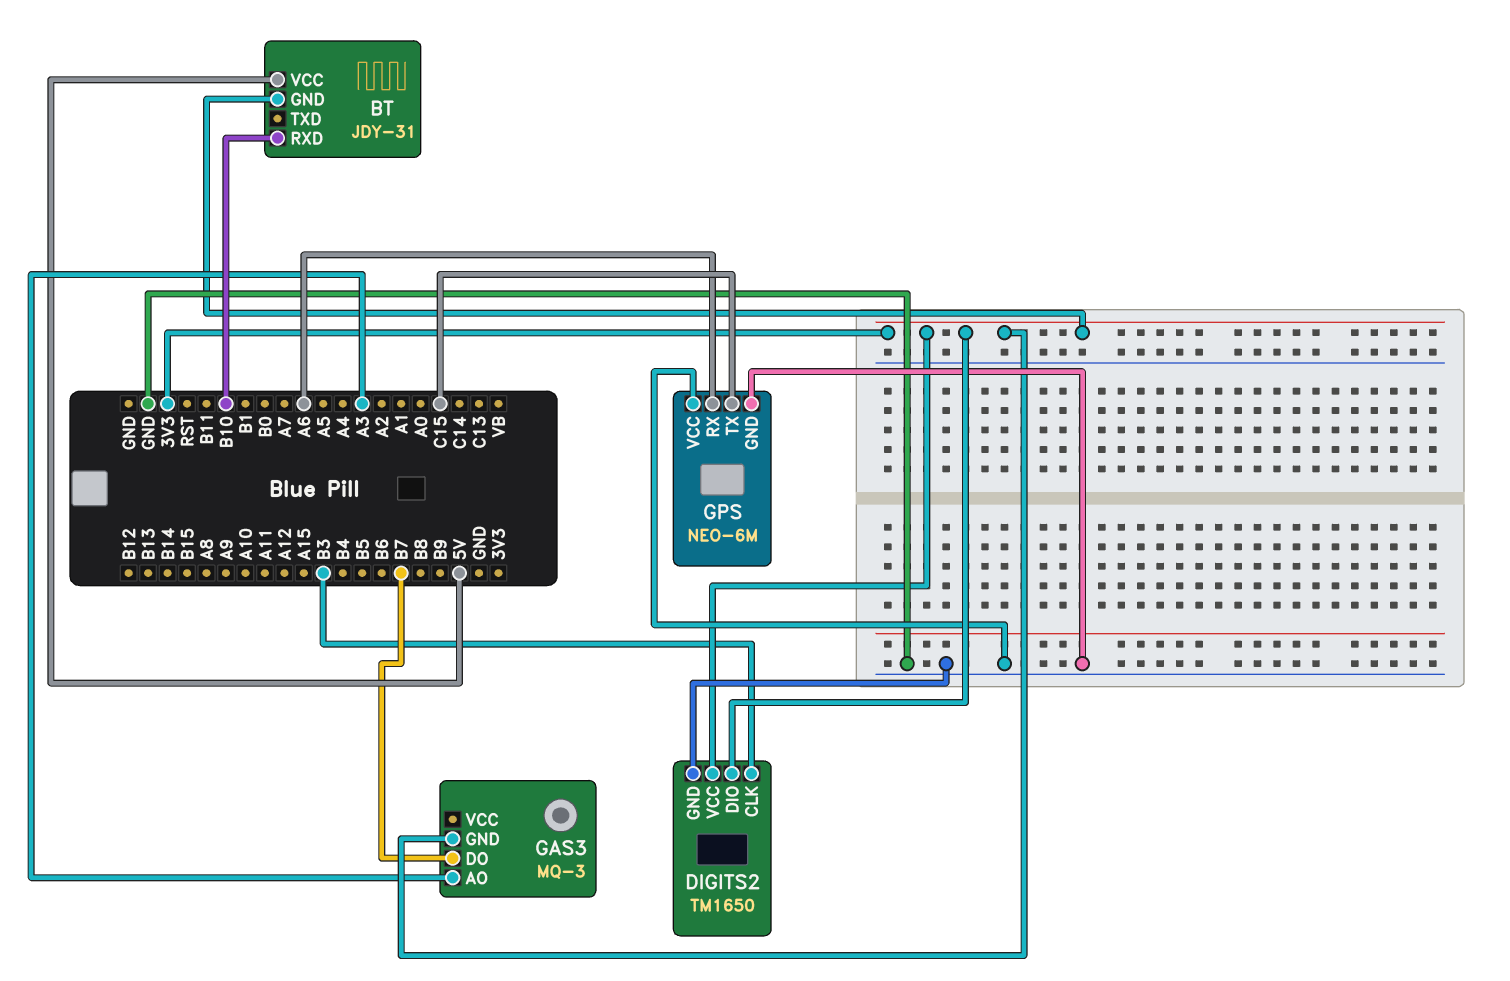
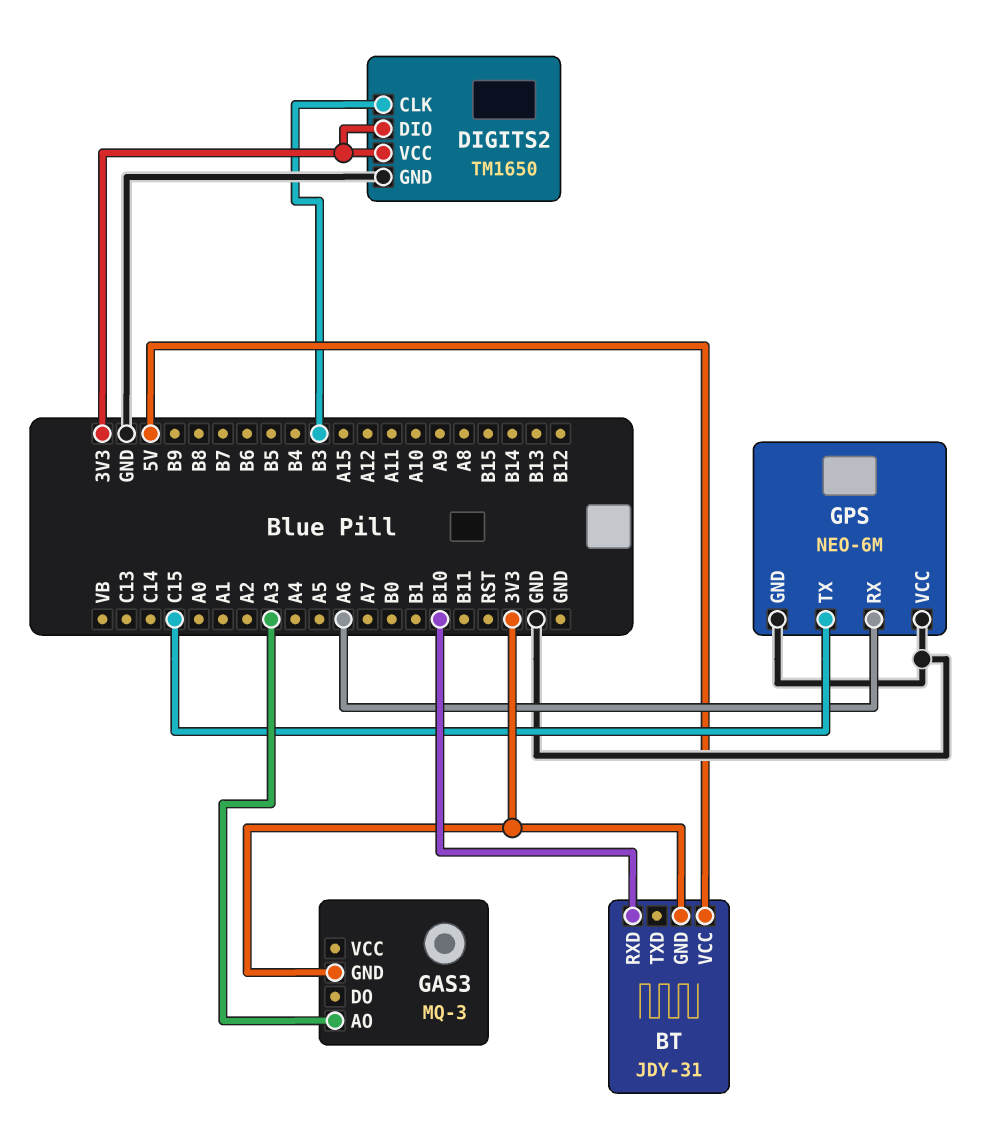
GAS3 pin DO: B7 -> none

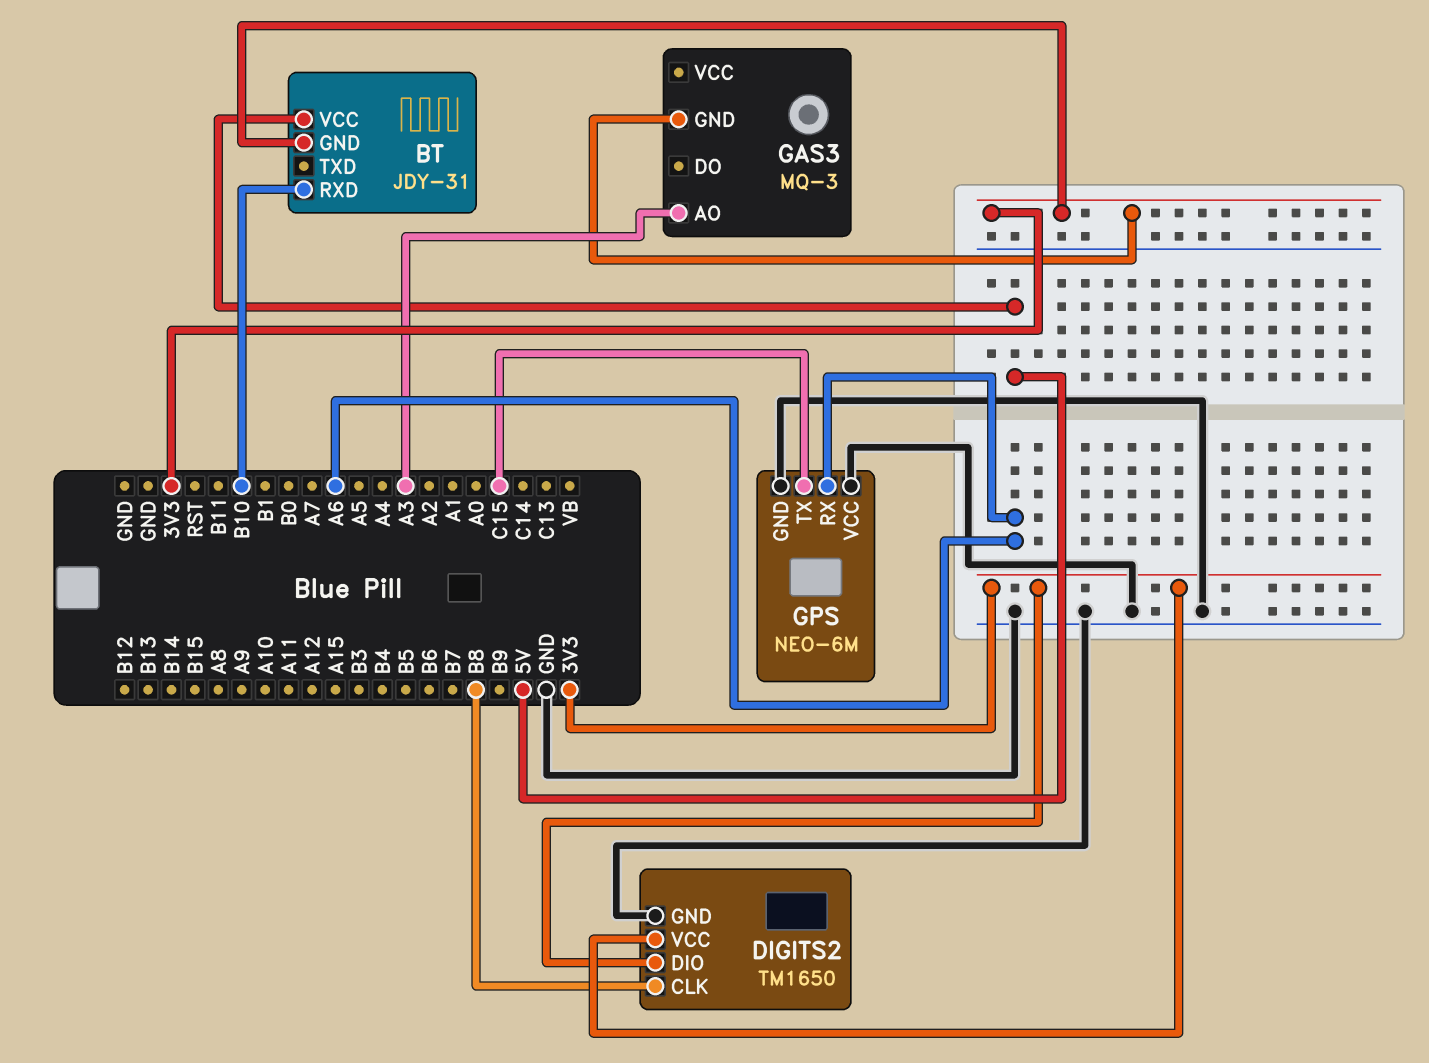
DIGITS2 pin CLK: B3 -> B8

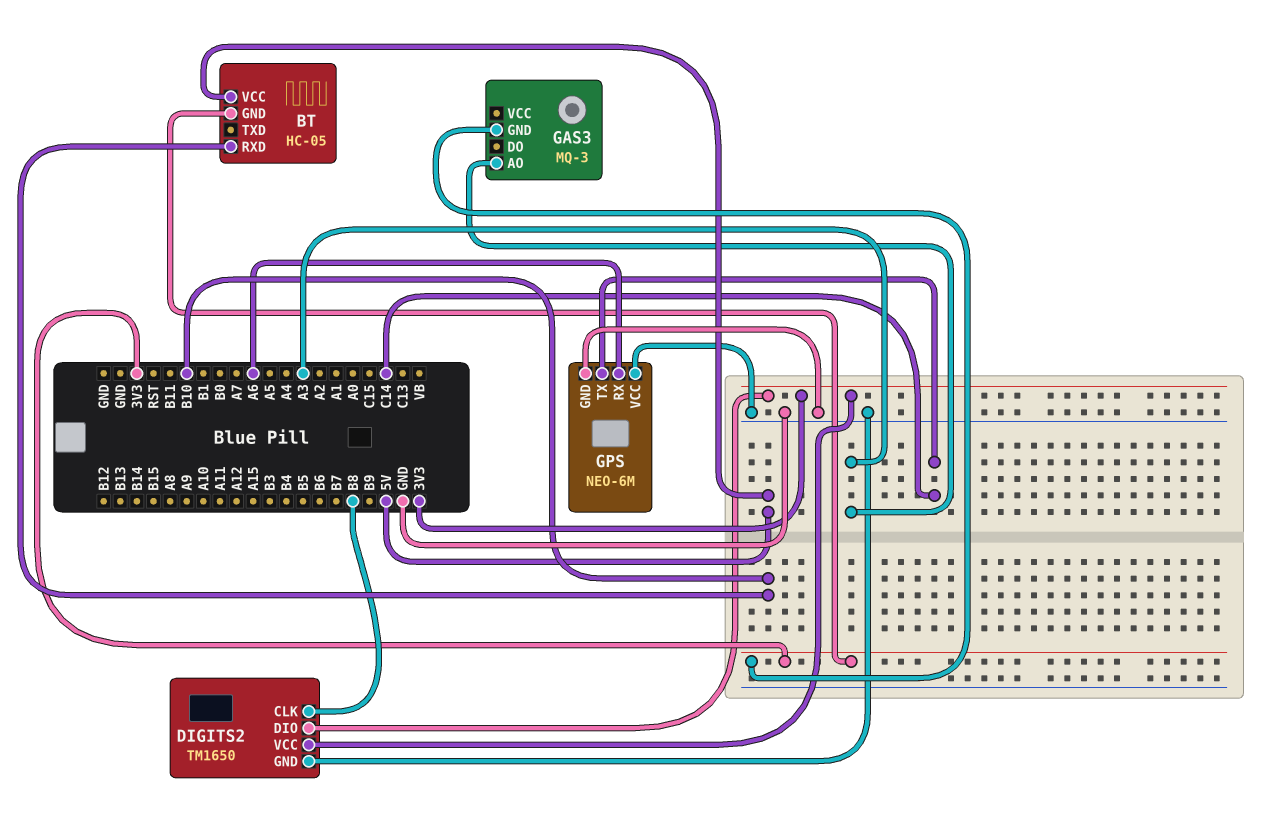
BT: JDY-31 -> HC-05
GPS pin TX: C15 -> C14

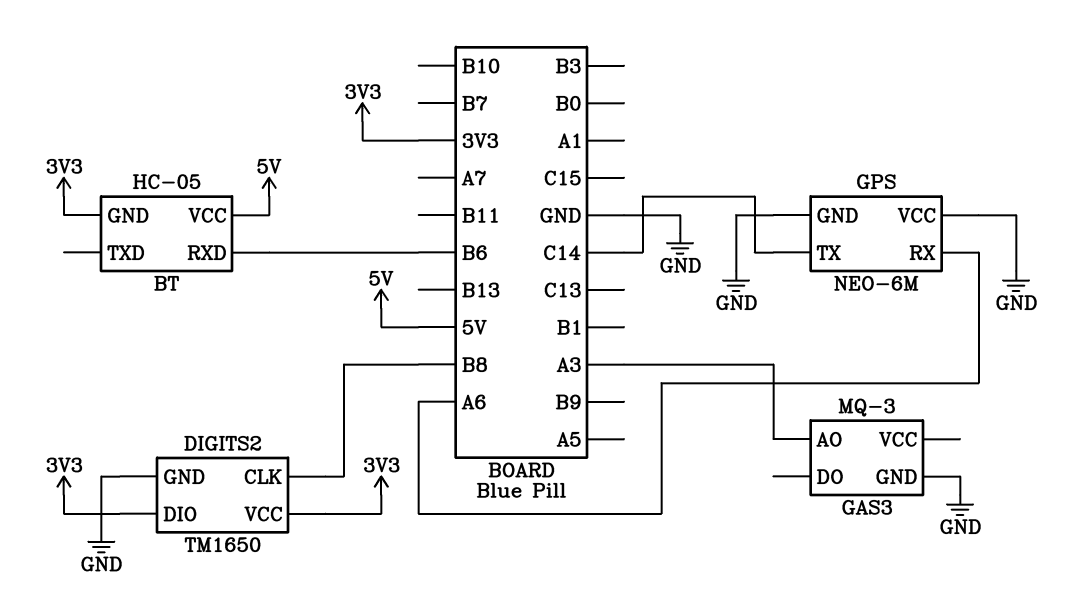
BT pin RXD: B10 -> B6
GAS3 pin GND: 3V3 -> GND

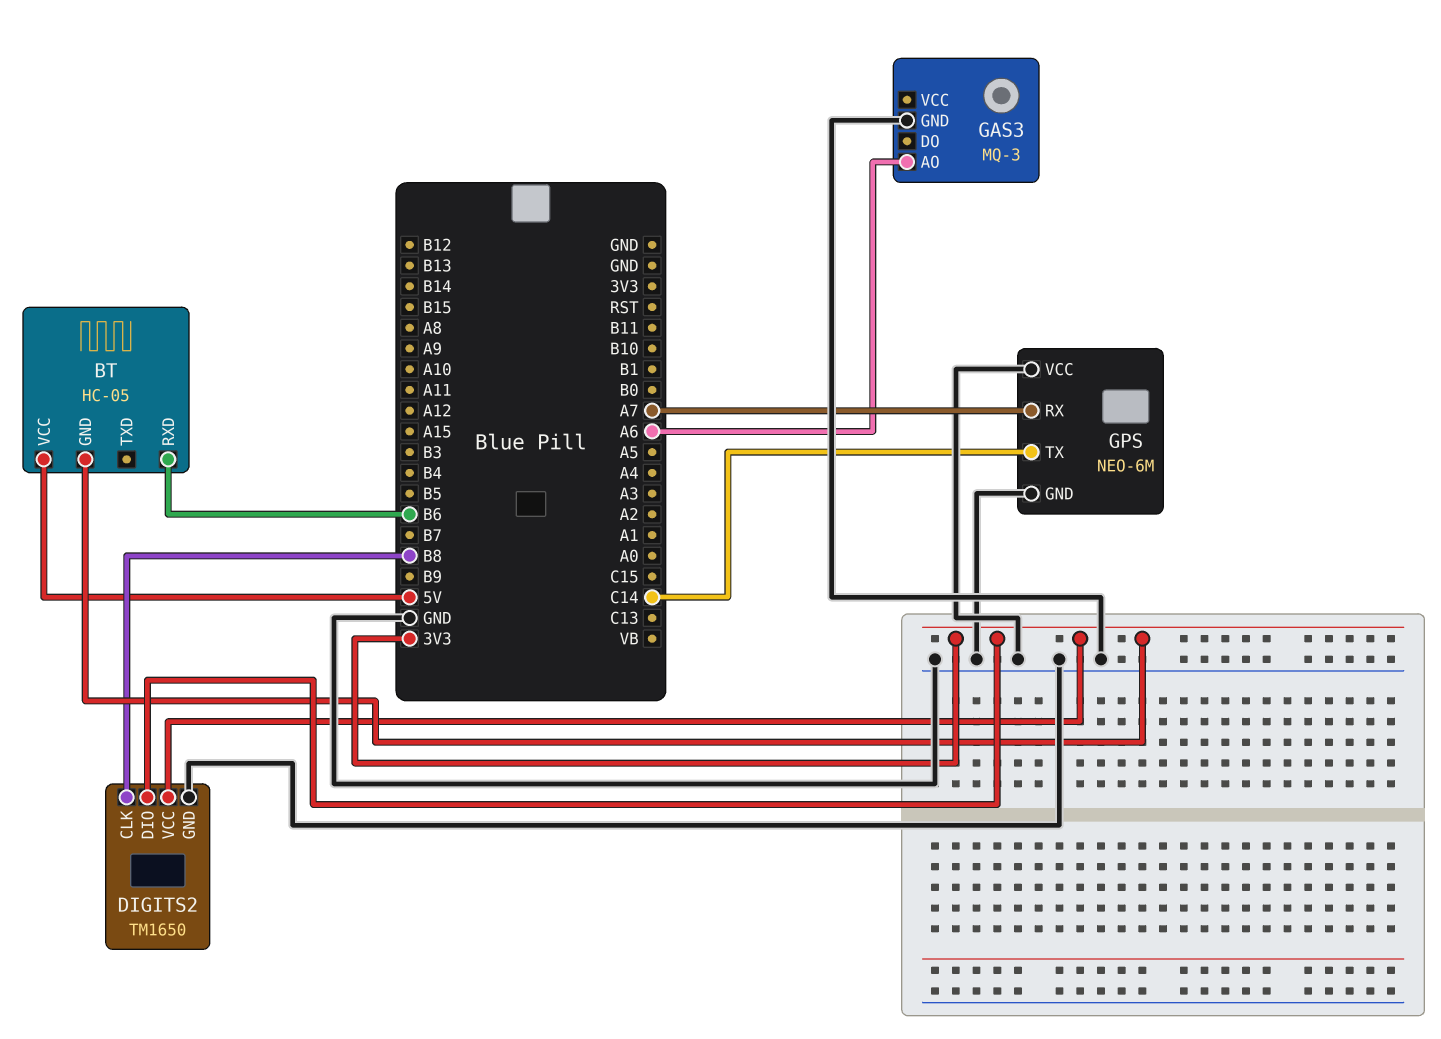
GAS3 pin AO: A3 -> A6
GPS pin RX: A6 -> A7

